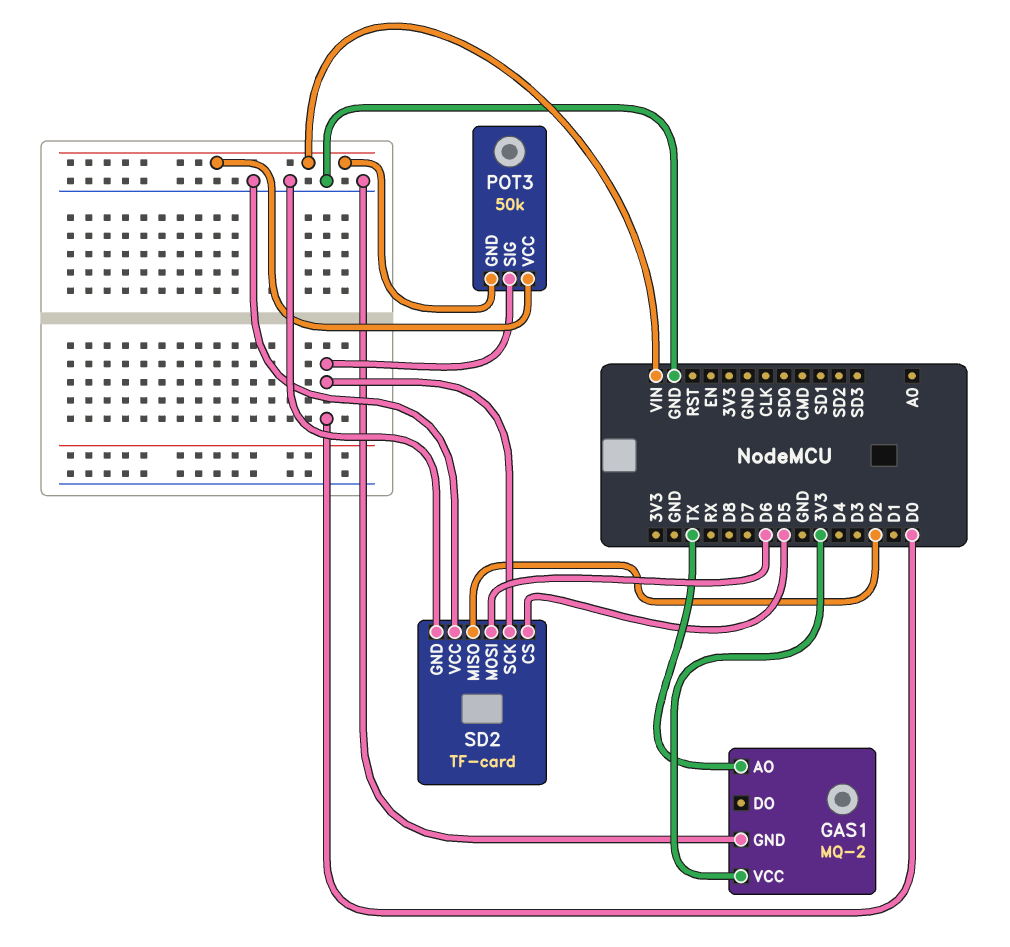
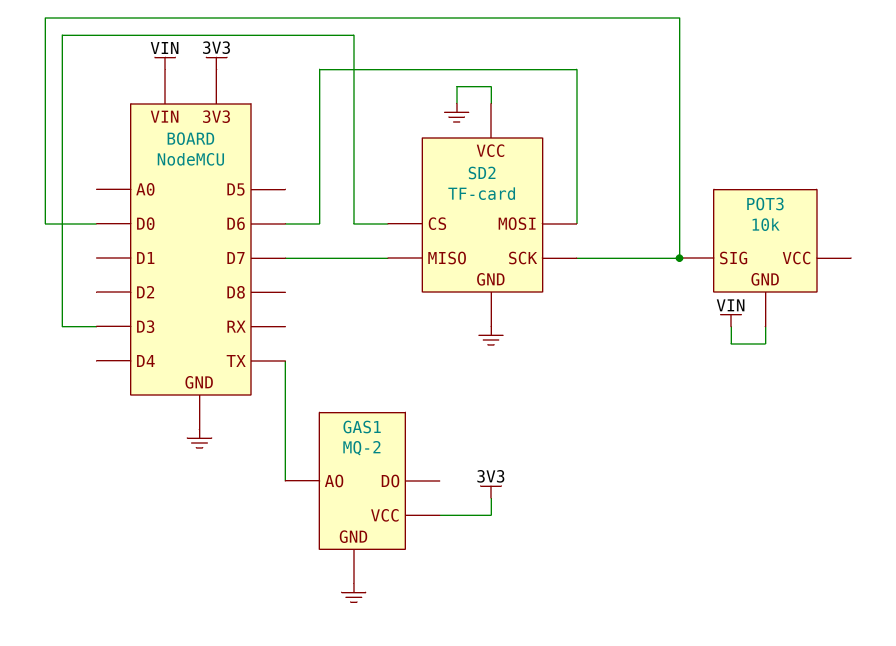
POT3: 50k -> 10k
POT3 pin VCC: VIN -> none
SD2 pin CS: D5 -> D3
SD2 pin MISO: D2 -> D7

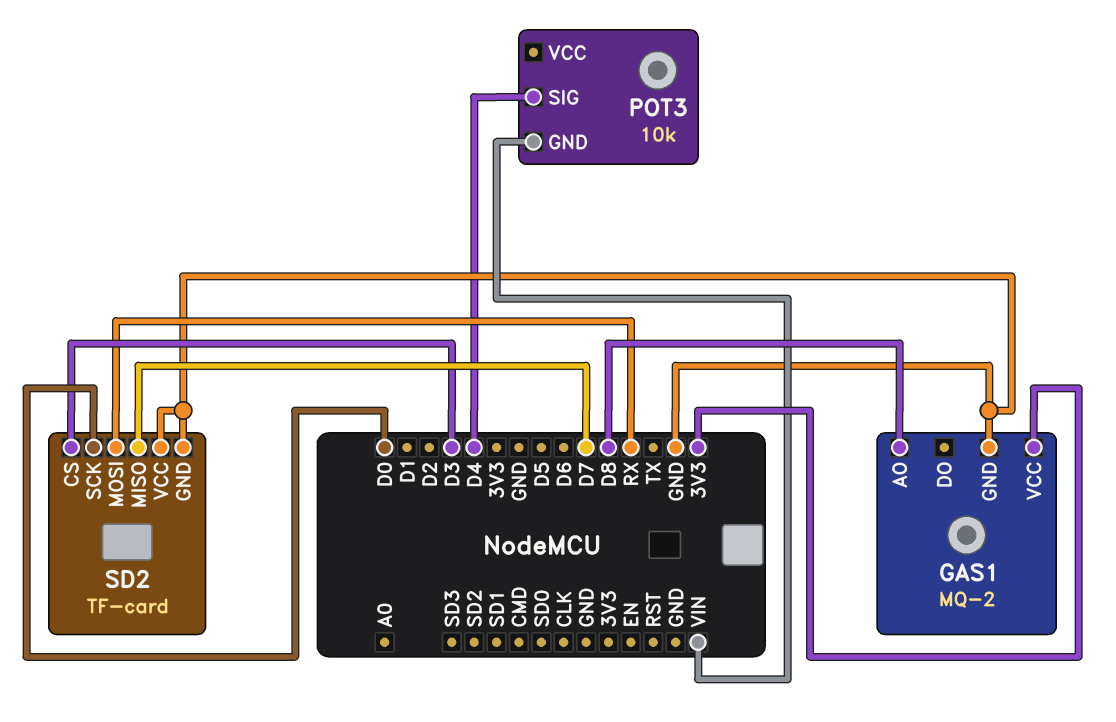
GAS1 pin AO: TX -> D8
POT3 pin SIG: D0 -> D4
SD2 pin MOSI: D6 -> RX

